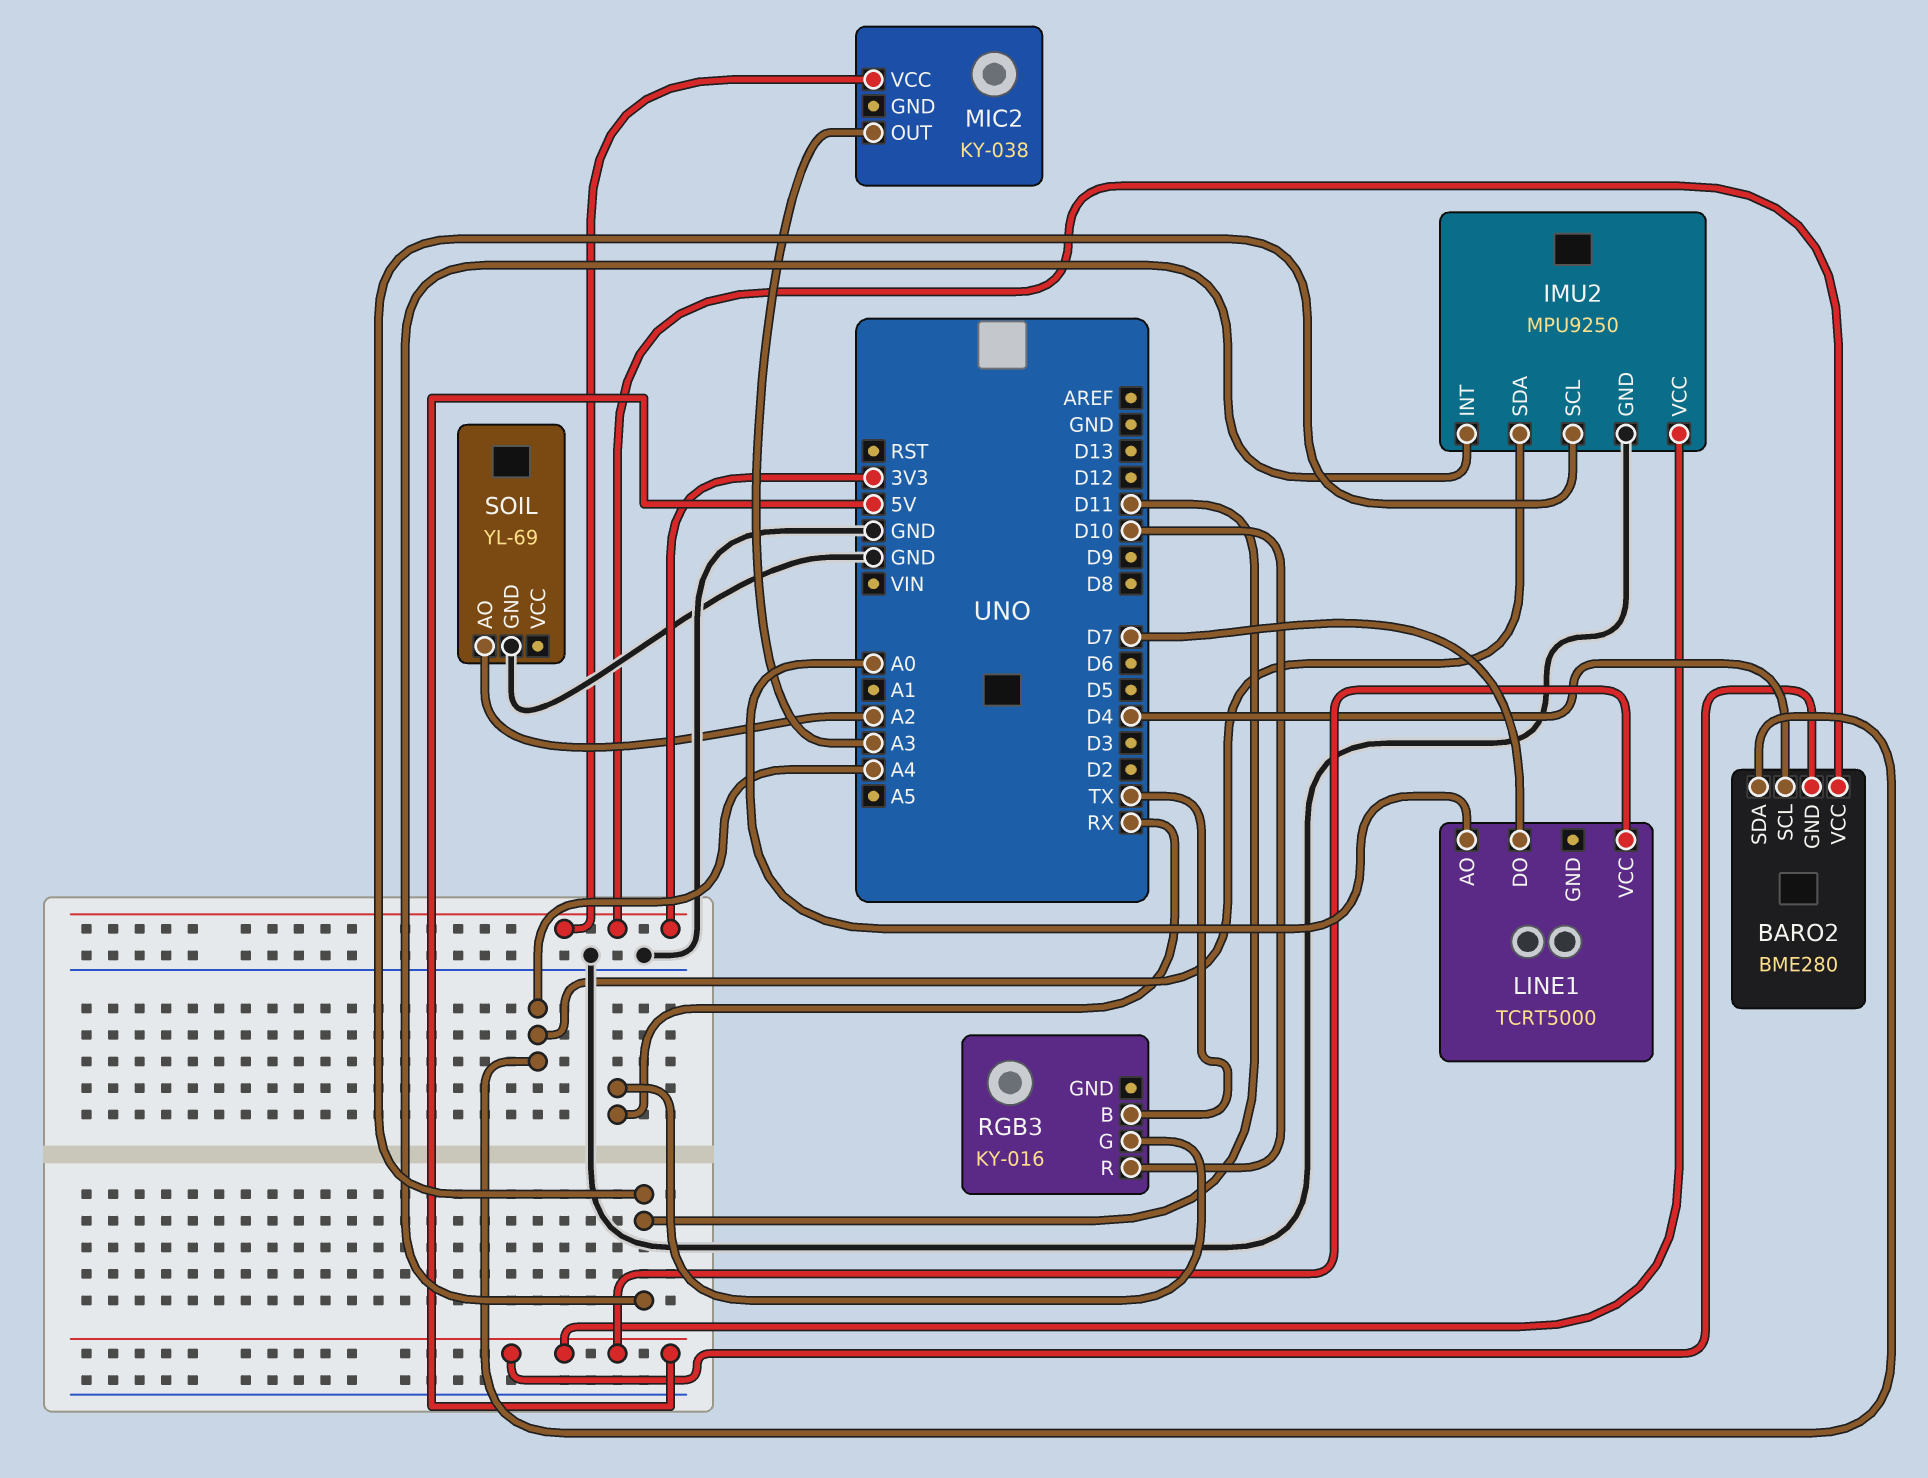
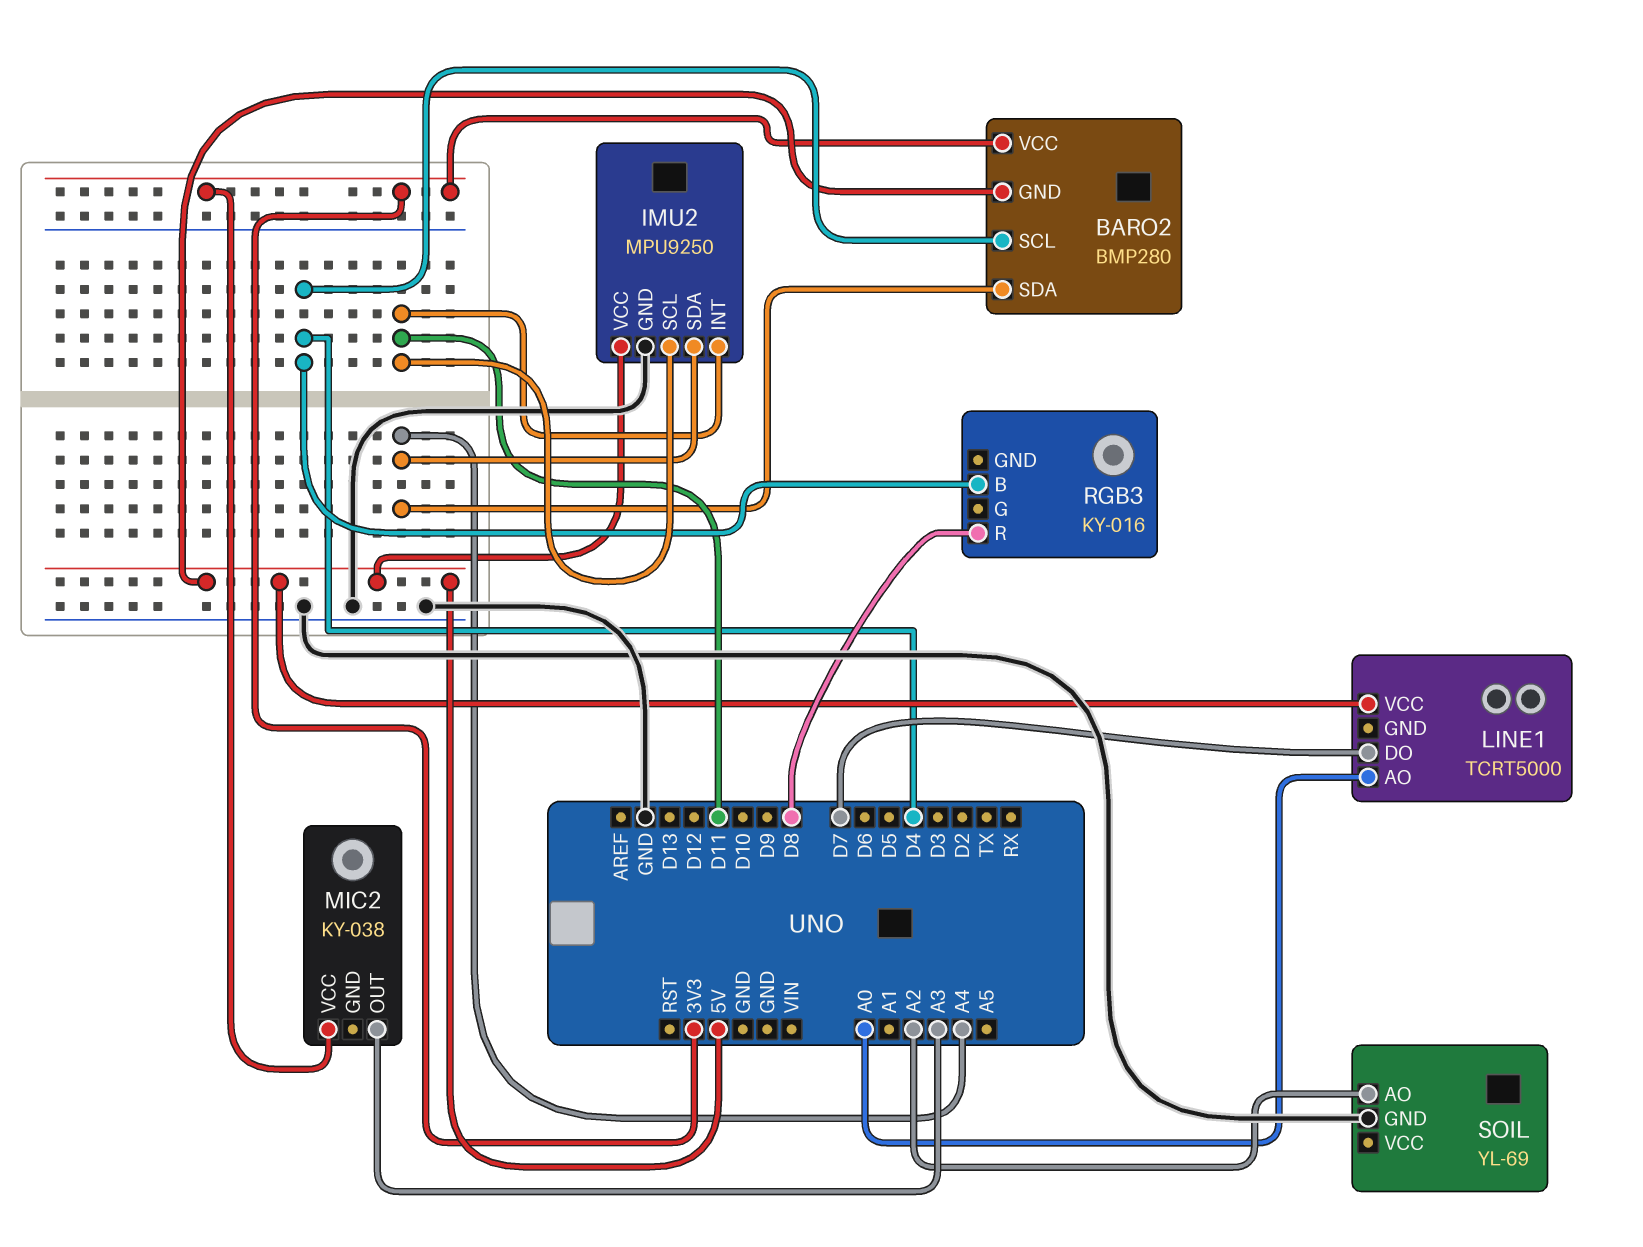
BARO2: BME280 -> BMP280
RGB3 pin B: TX -> D4
RGB3 pin G: RX -> none
RGB3 pin R: D10 -> D8

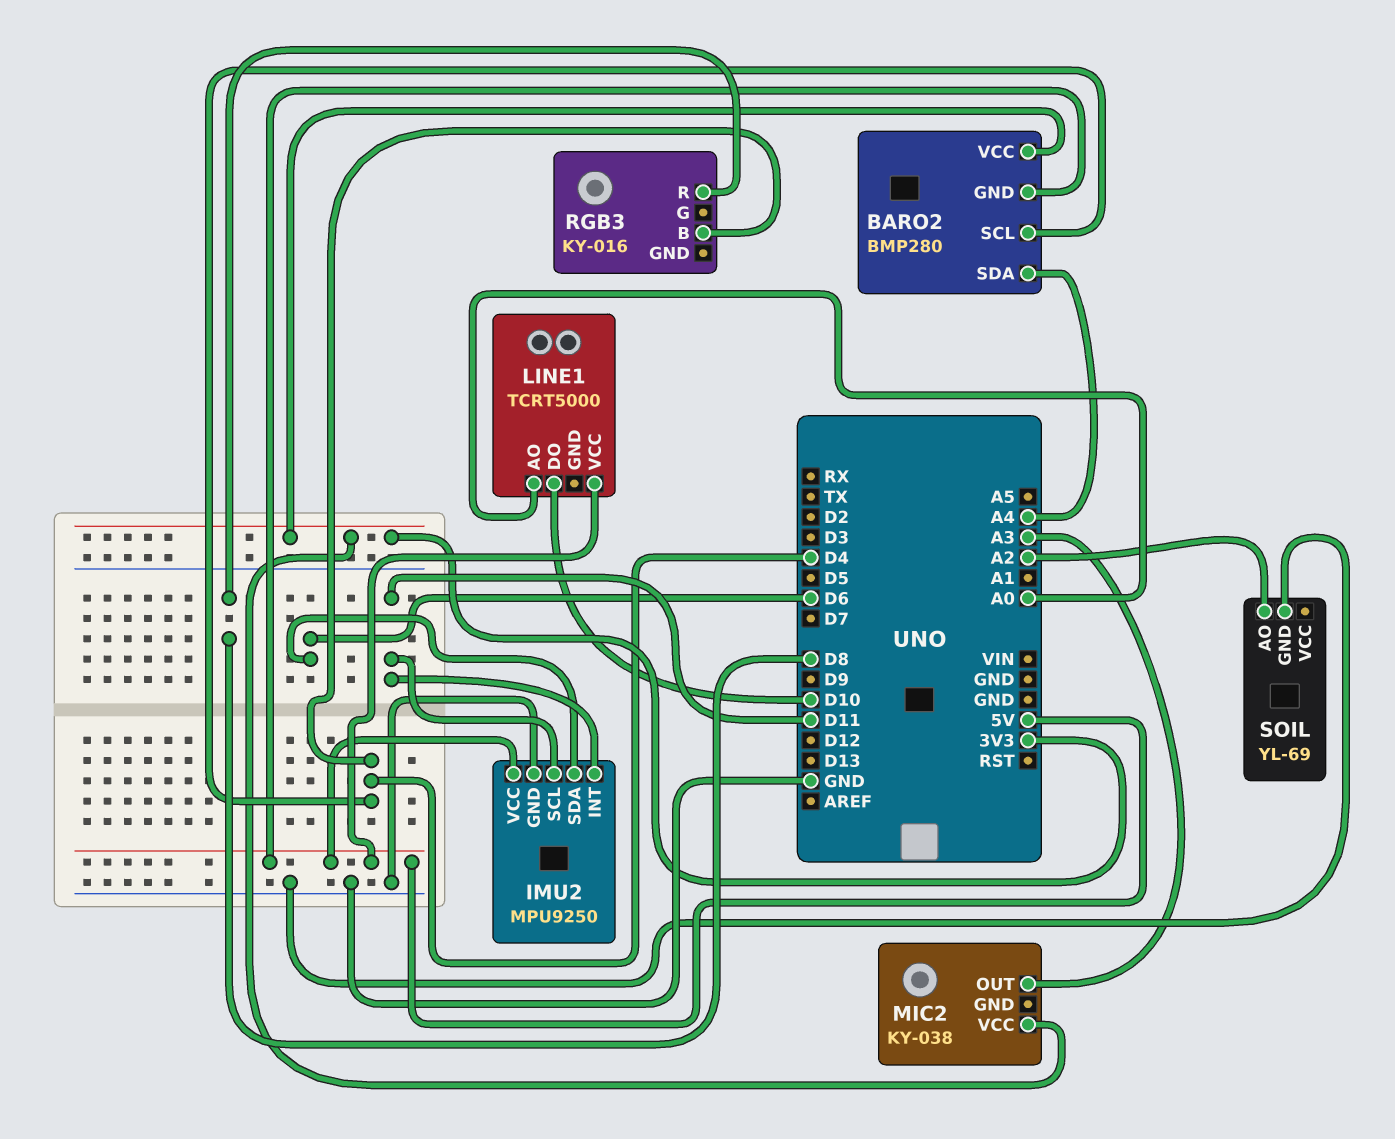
IMU2 pin SDA: A4 -> D6
LINE1 pin DO: D7 -> D10

